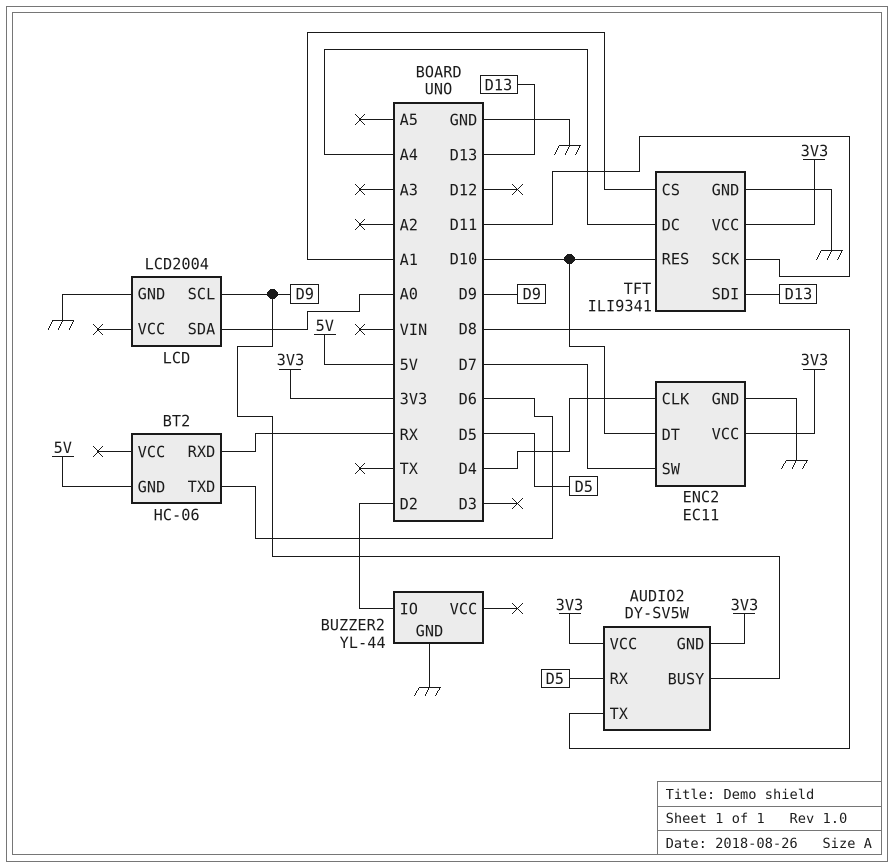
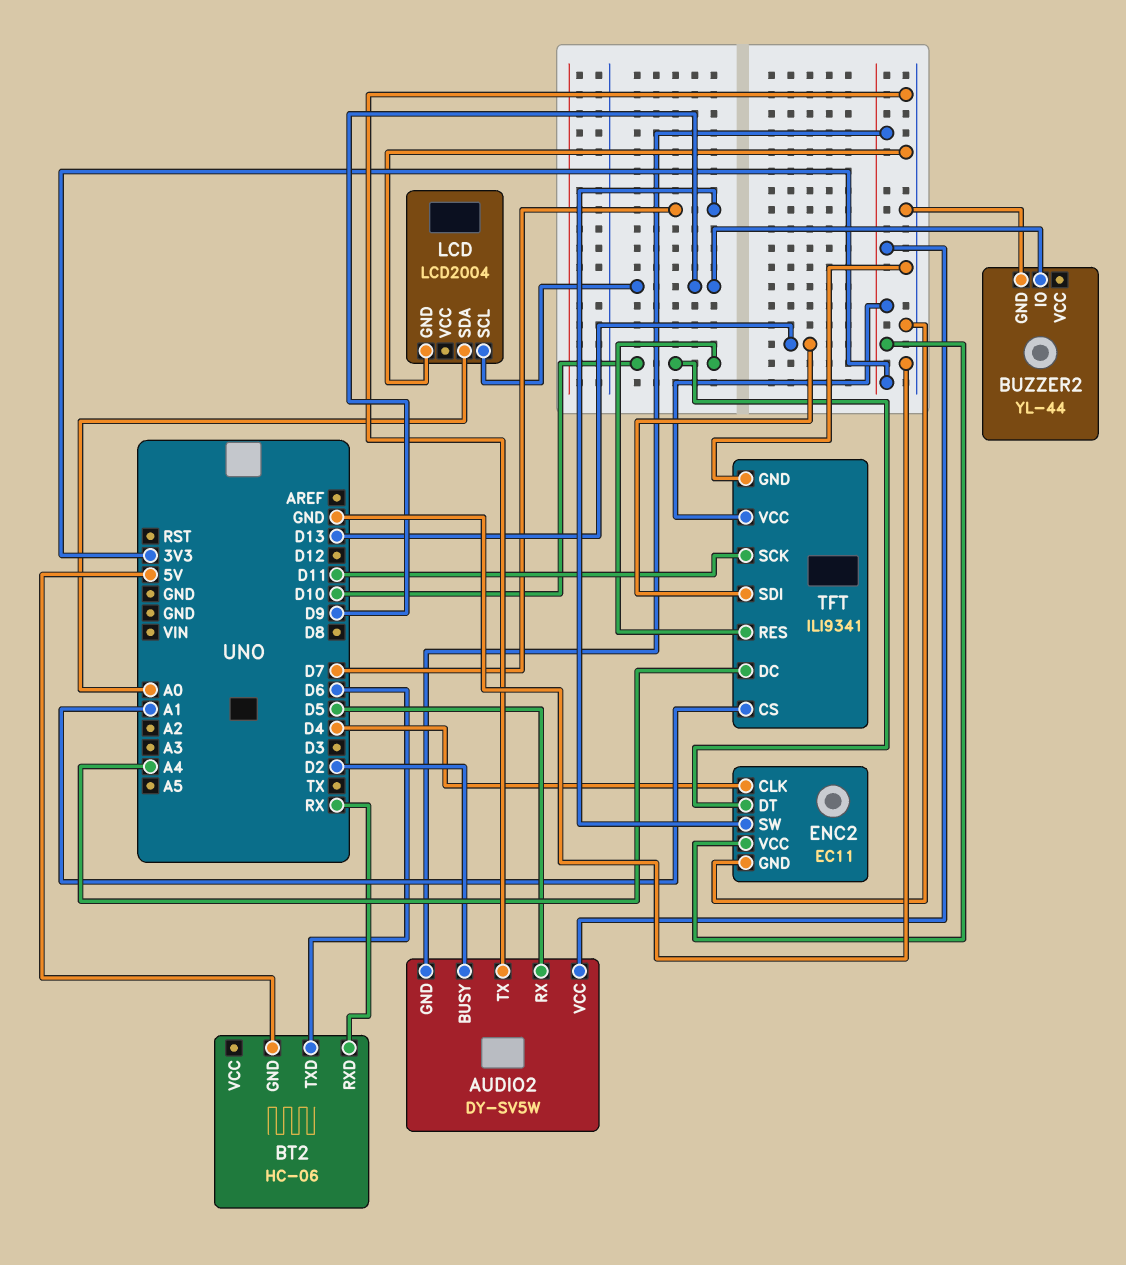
AUDIO2 pin BUSY: D9 -> D2
AUDIO2 pin TX: D8 -> GND
BUZZER2 pin IO: D2 -> D9

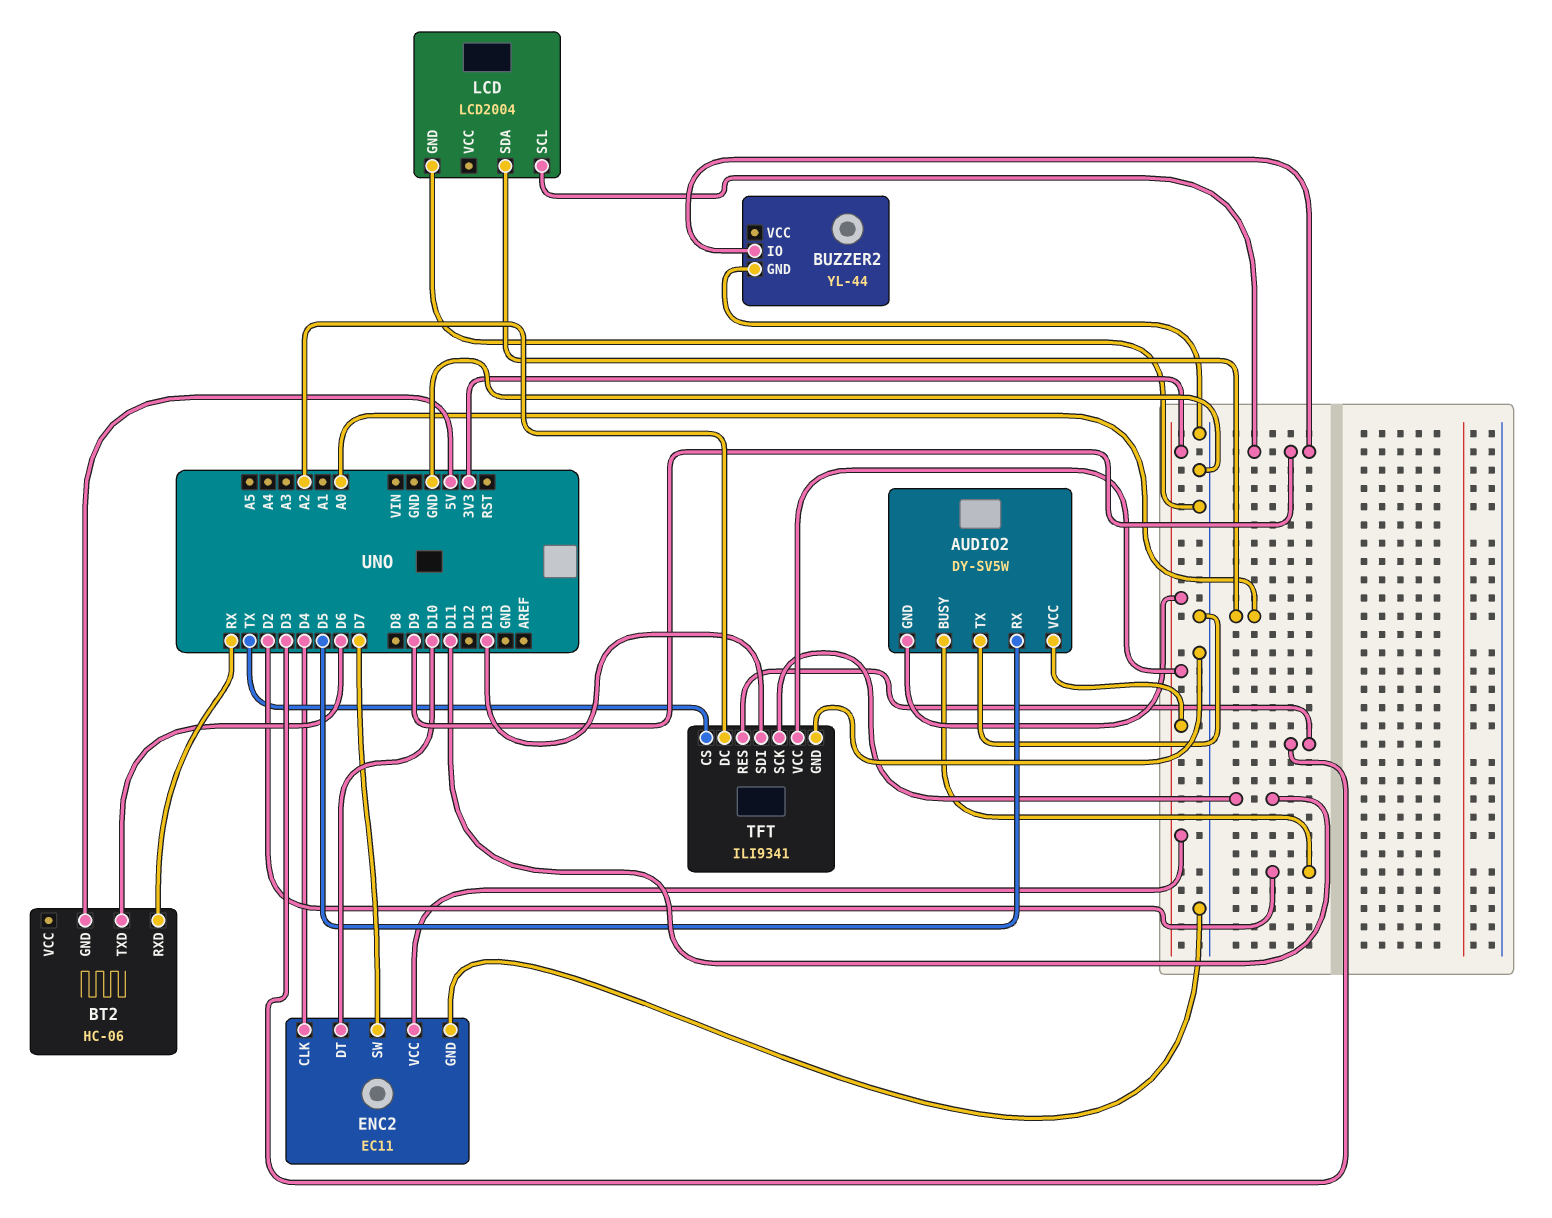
TFT pin CS: A1 -> TX
TFT pin DC: A4 -> A2
TFT pin RES: D10 -> D3

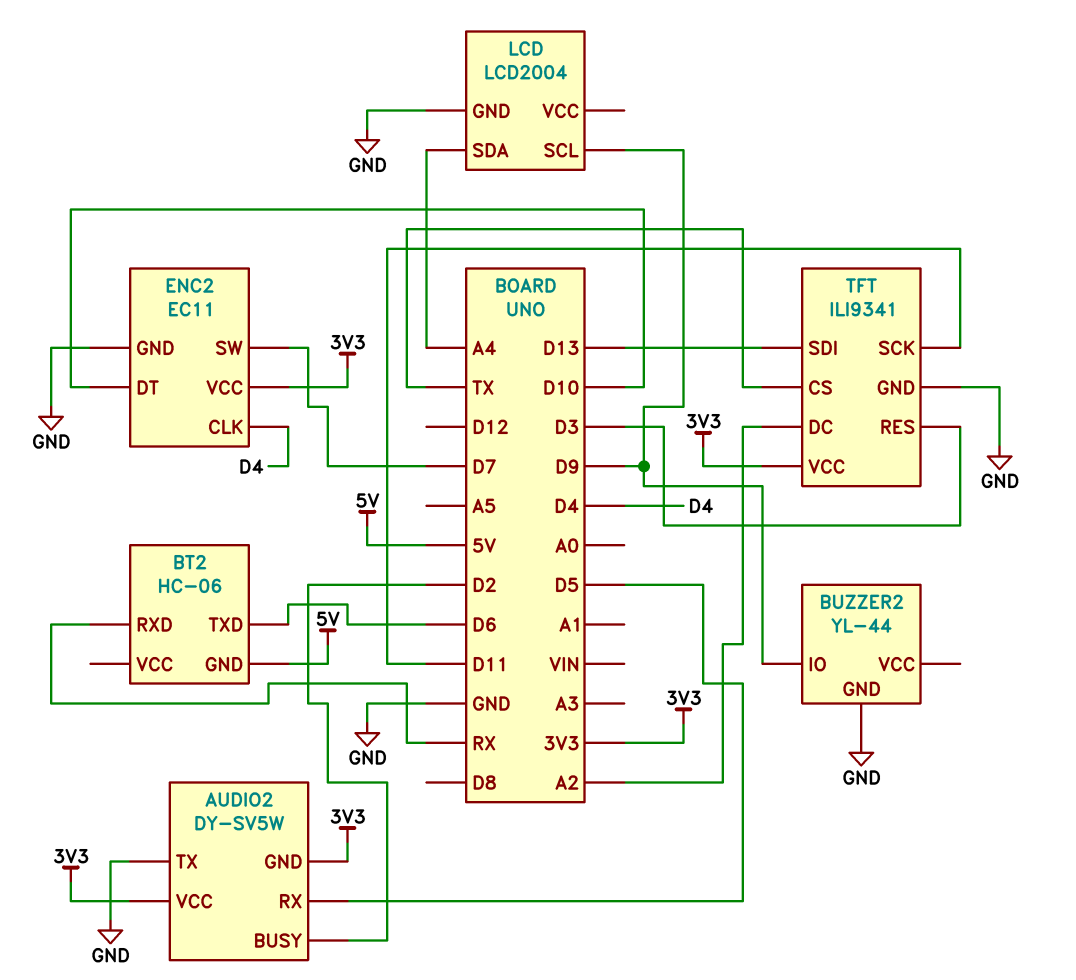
LCD pin SDA: A0 -> A4

